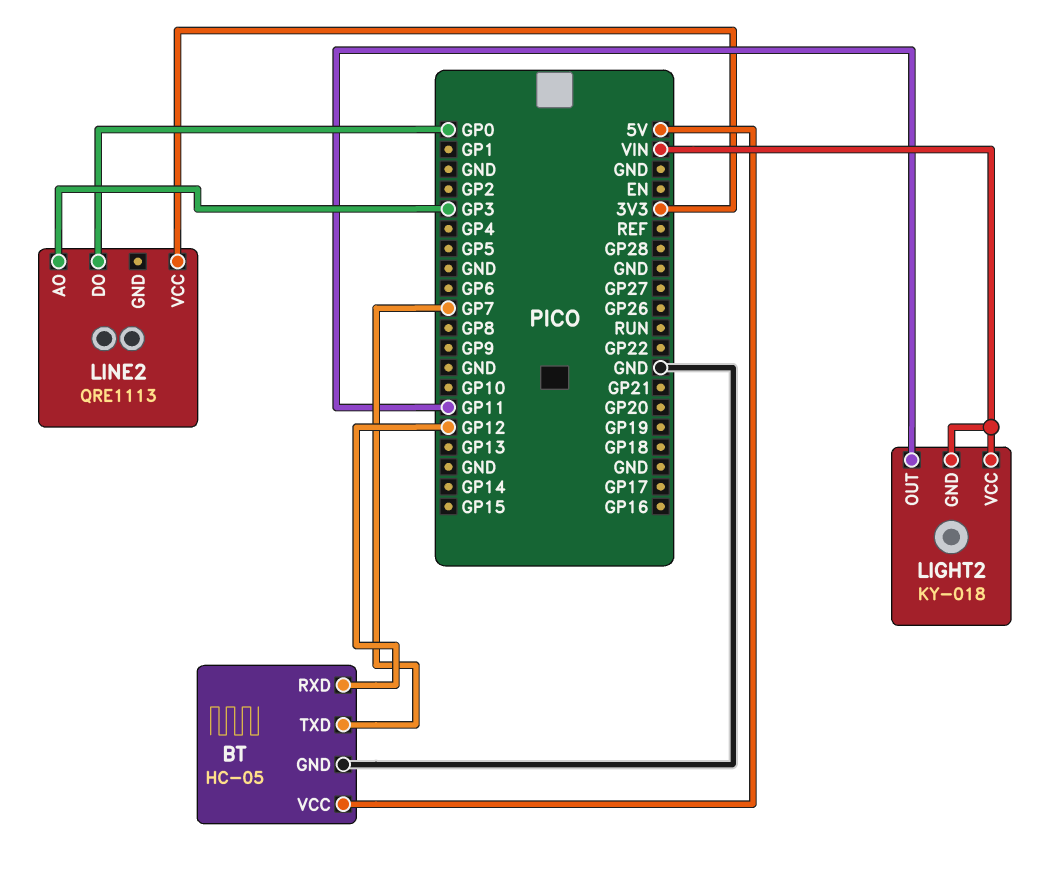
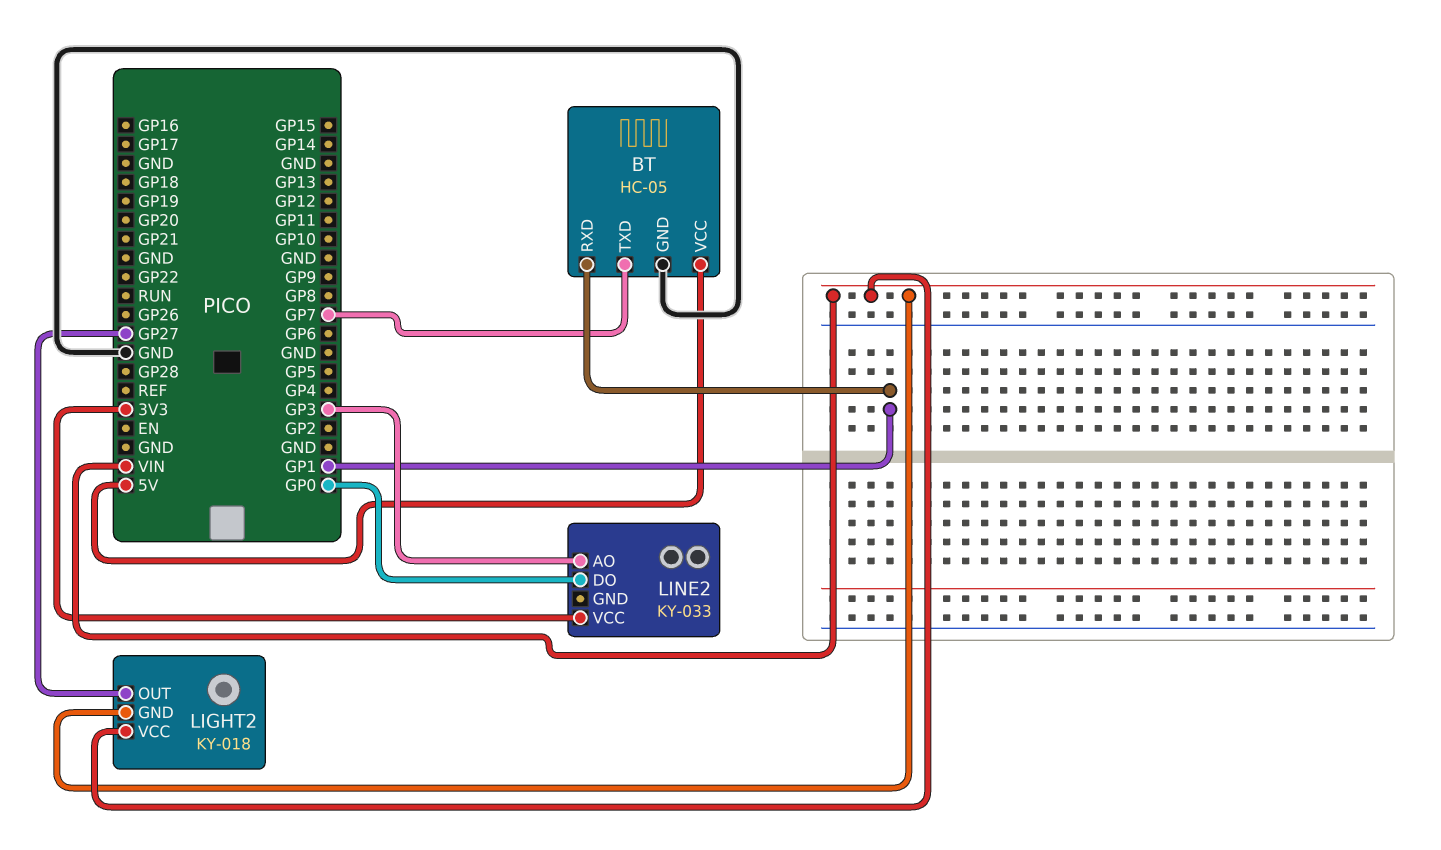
BT pin RXD: GP12 -> GP1
LIGHT2 pin OUT: GP11 -> GP27
LINE2: QRE1113 -> KY-033

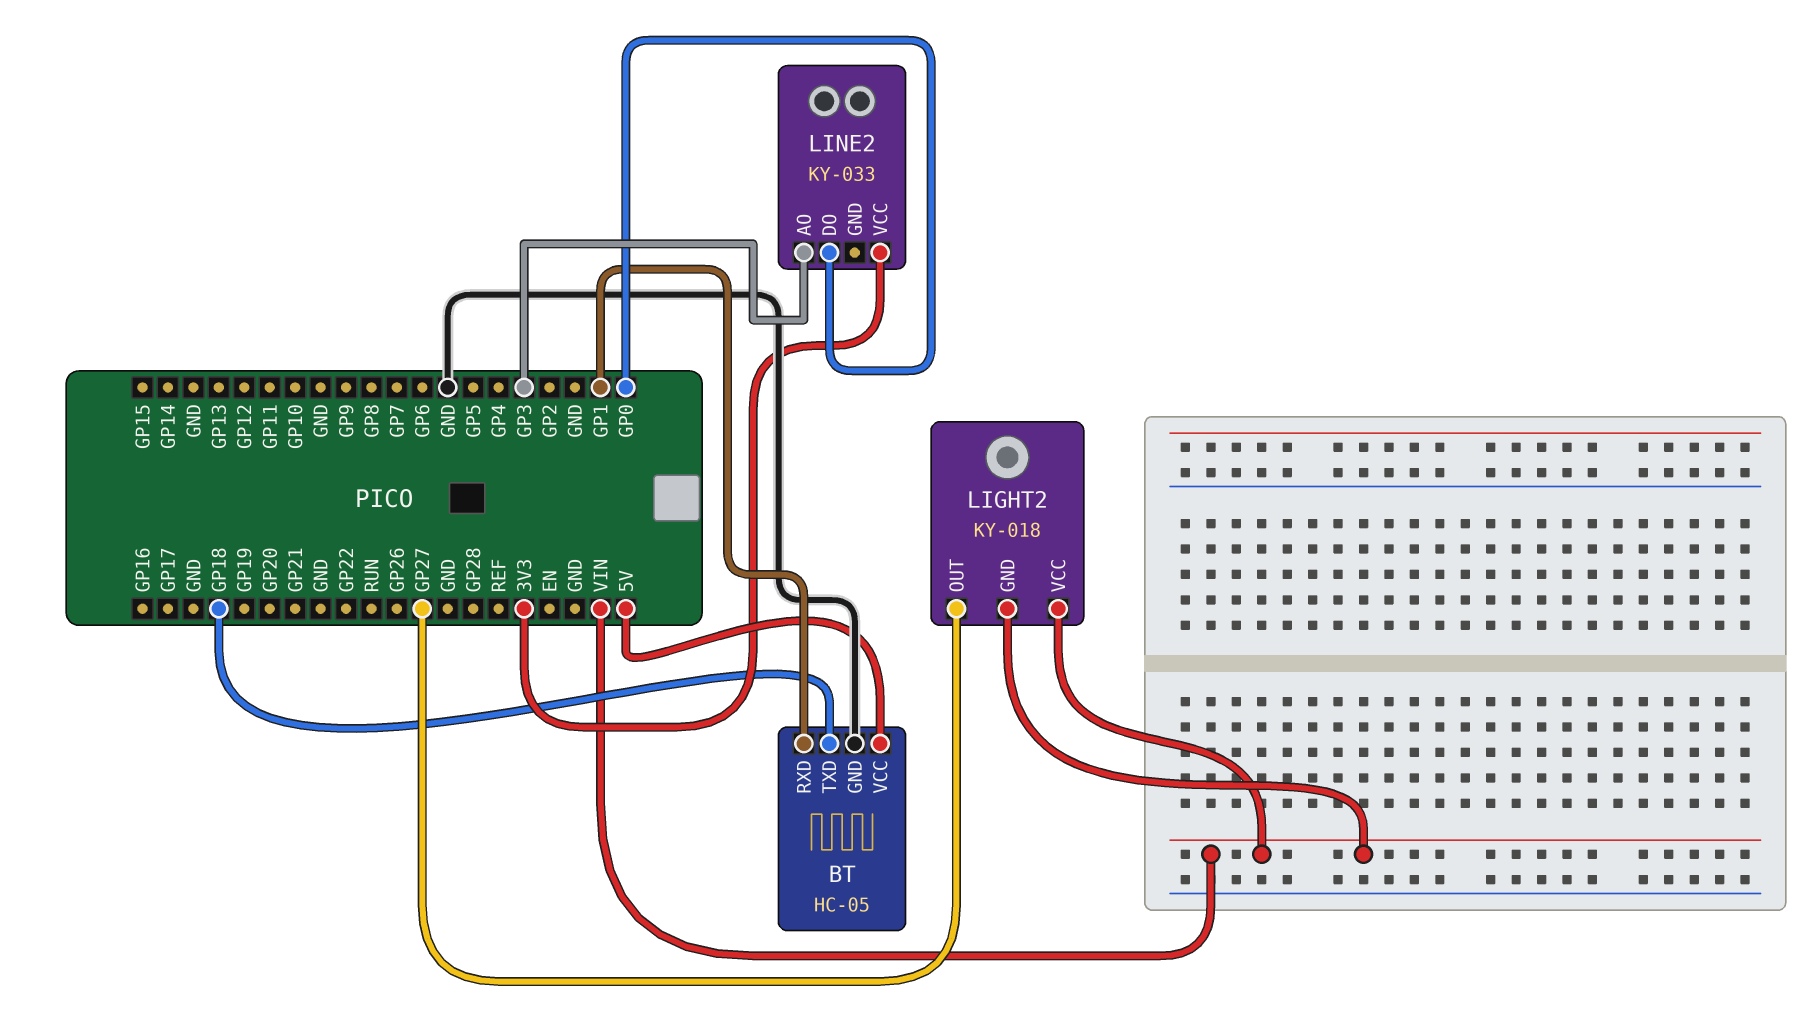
BT pin TXD: GP7 -> GP18

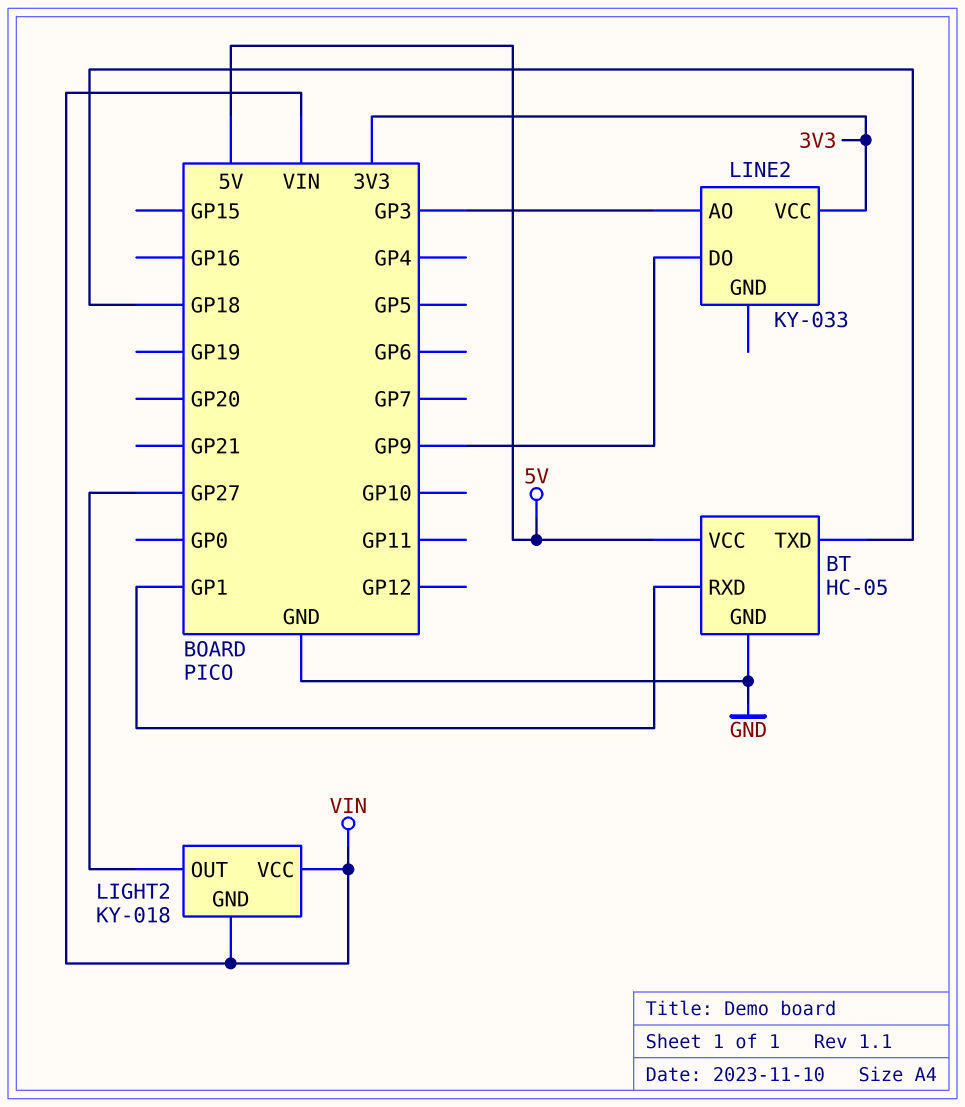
LINE2 pin DO: GP0 -> GP9

